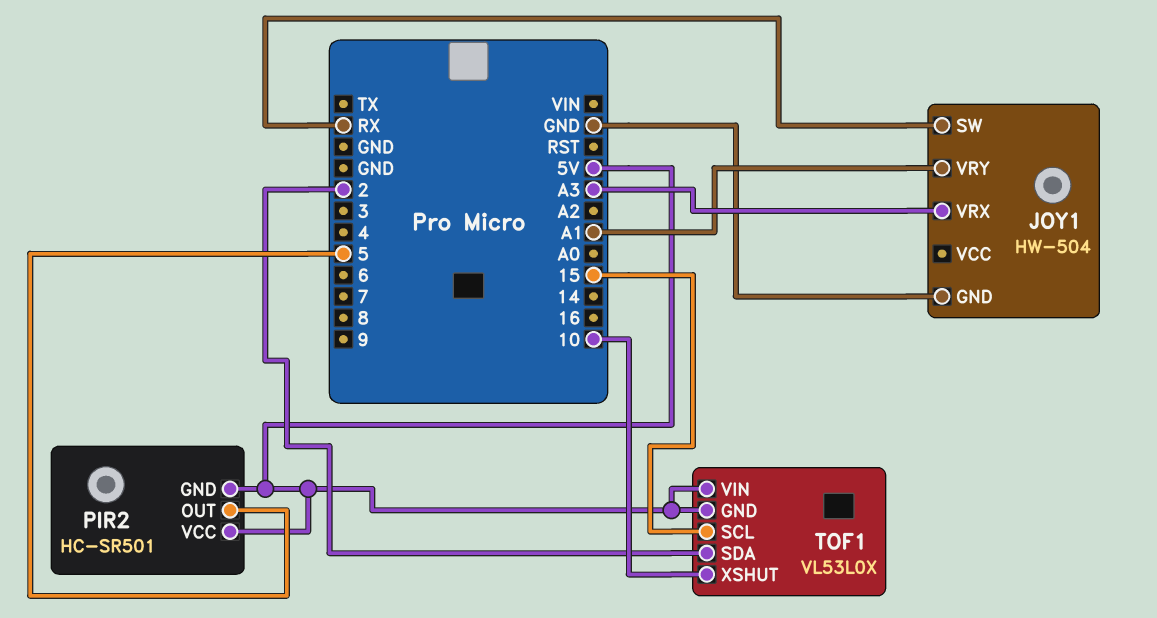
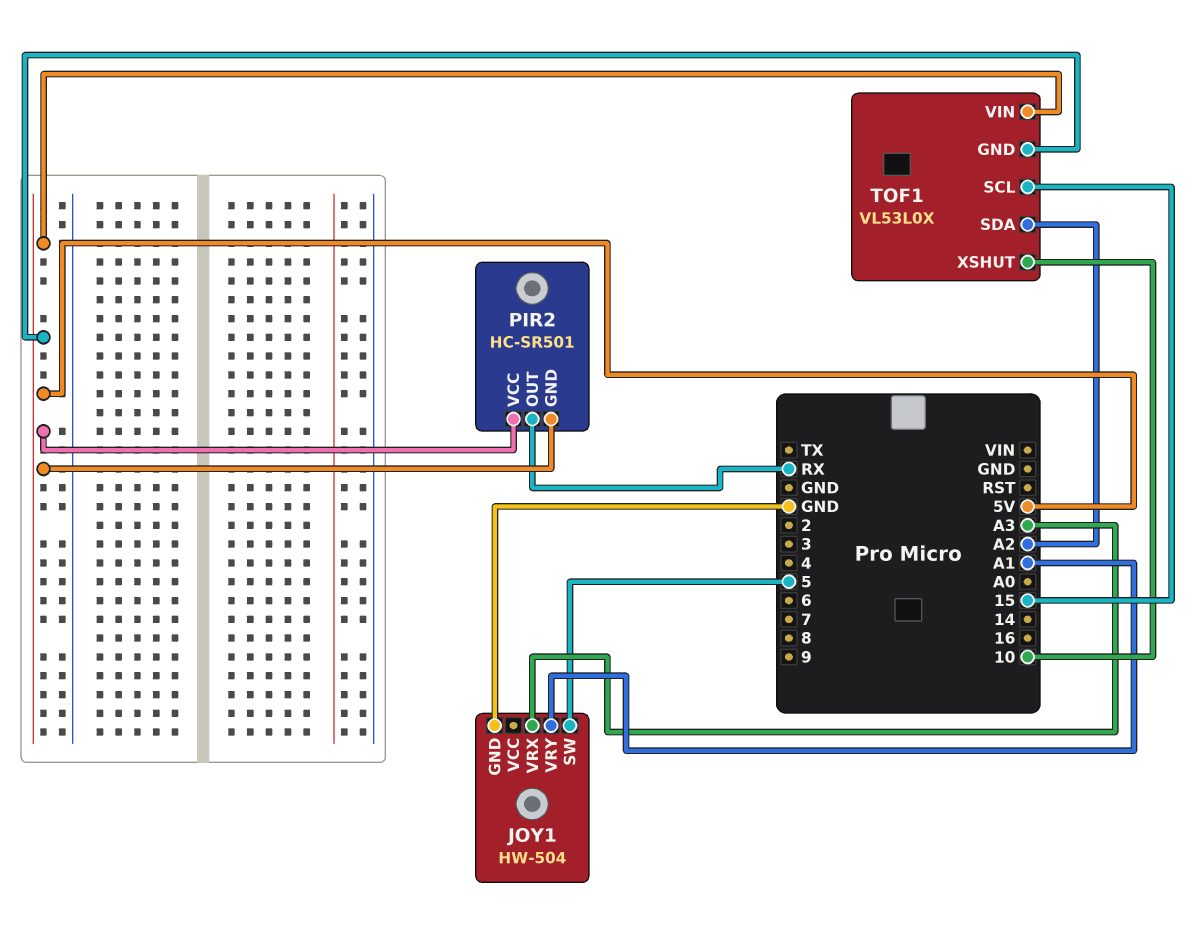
JOY1 pin SW: RX -> 5
PIR2 pin OUT: 5 -> RX
TOF1 pin SDA: 2 -> A2

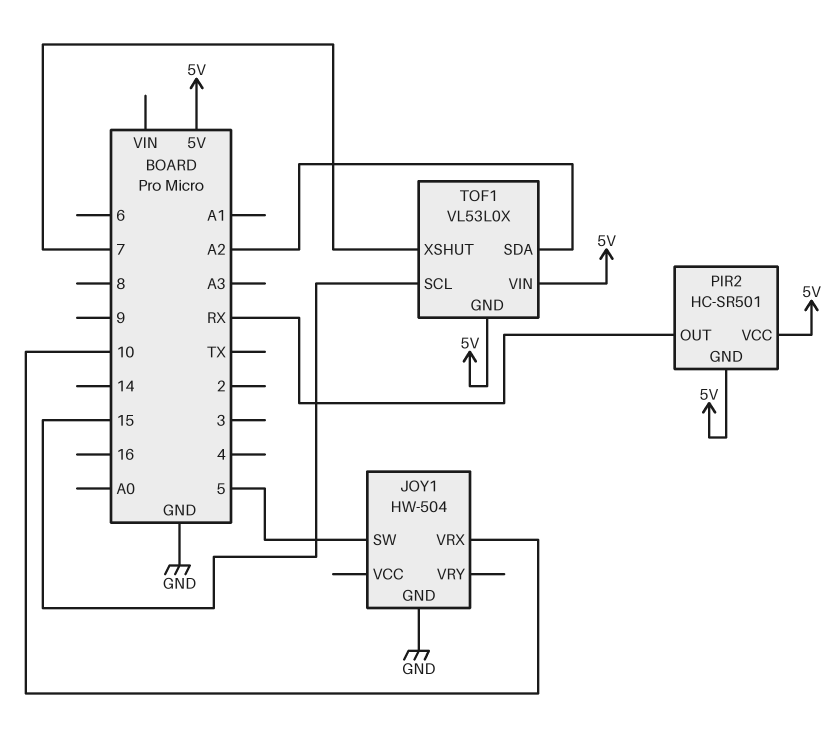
JOY1 pin VRX: A3 -> 10
JOY1 pin VRY: A1 -> none
TOF1 pin XSHUT: 10 -> 7

